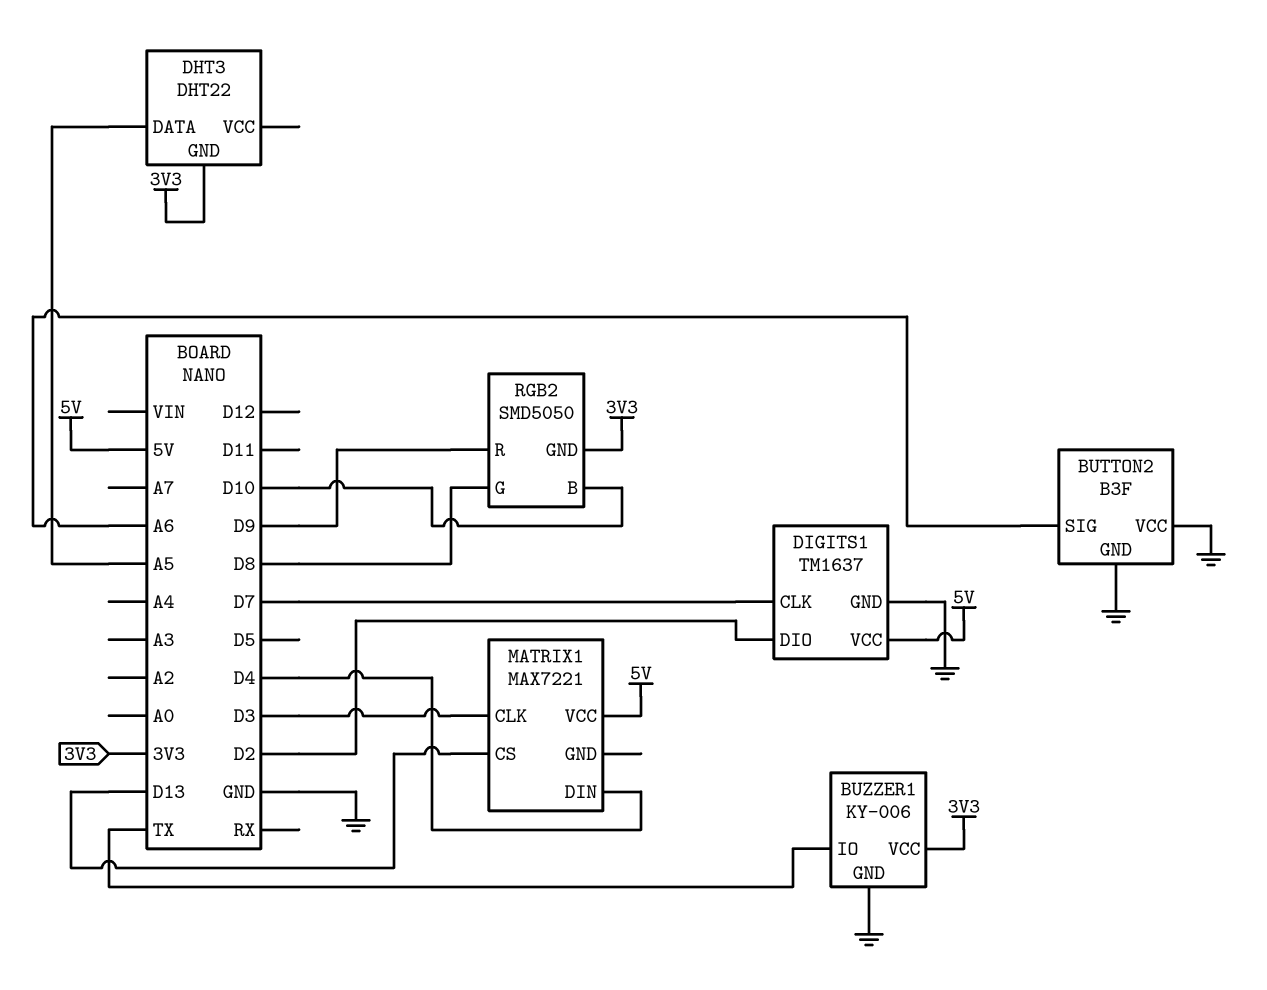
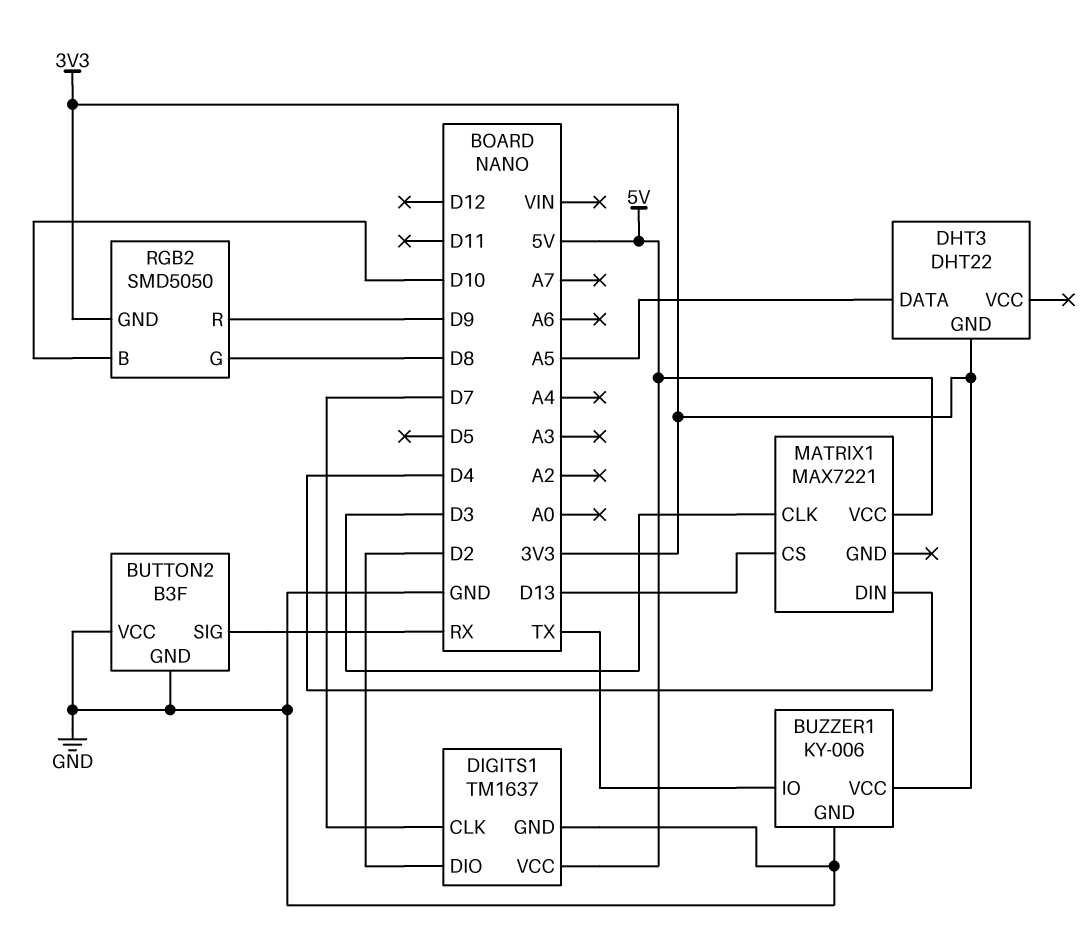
BUTTON2 pin SIG: A6 -> RX

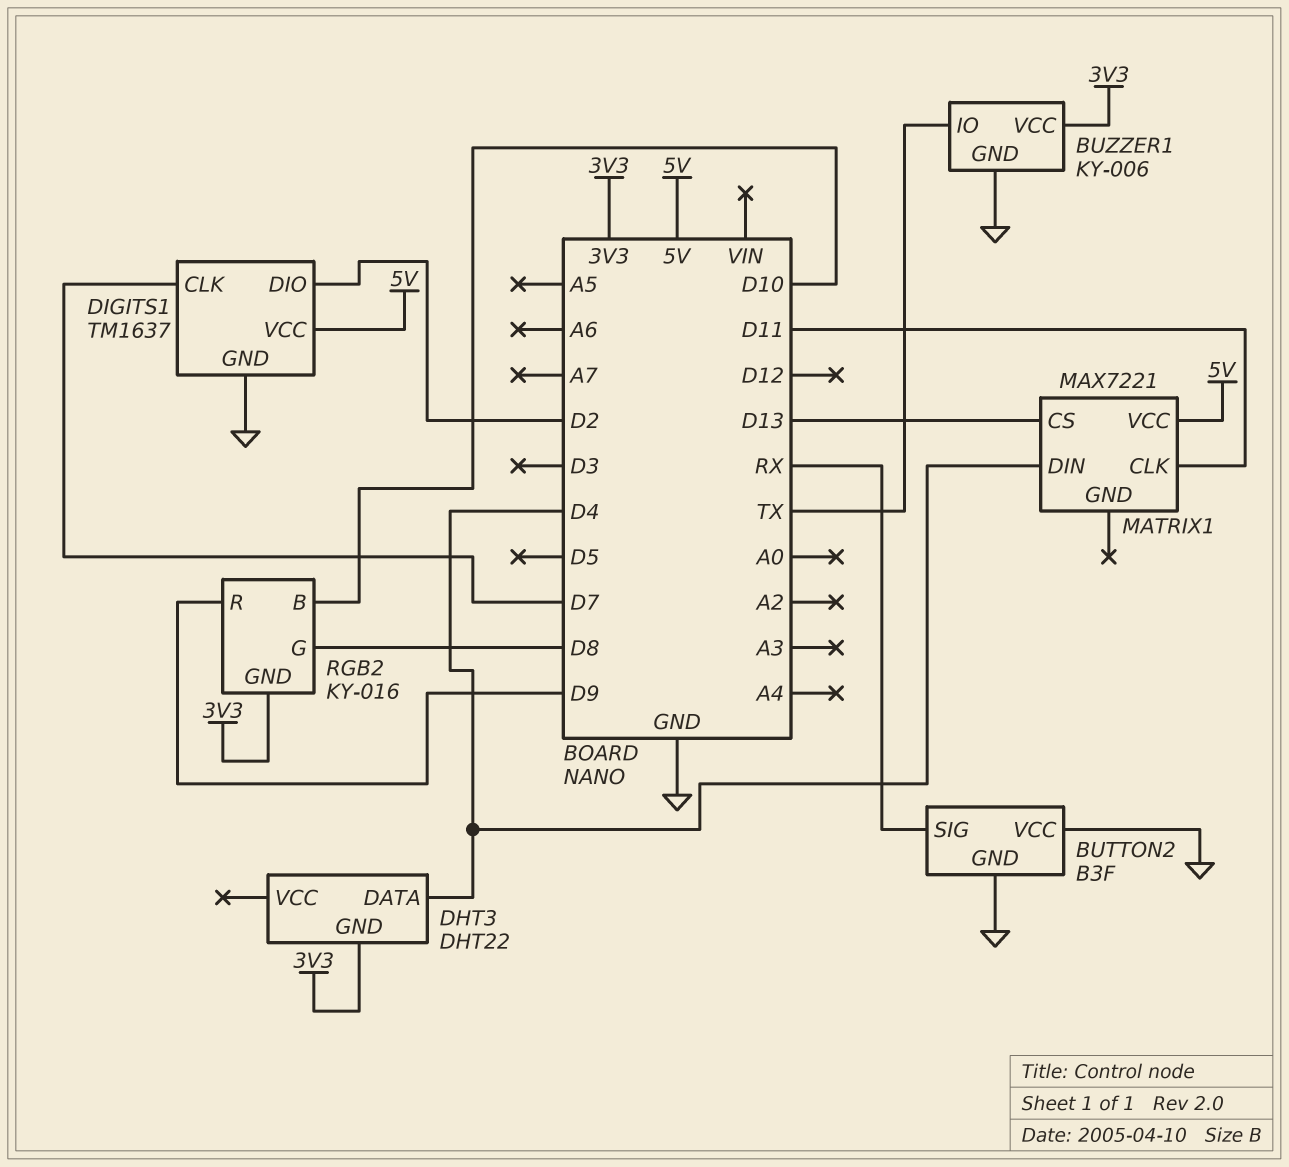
DHT3 pin DATA: A5 -> D4
MATRIX1 pin CLK: D3 -> D11
RGB2: SMD5050 -> KY-016

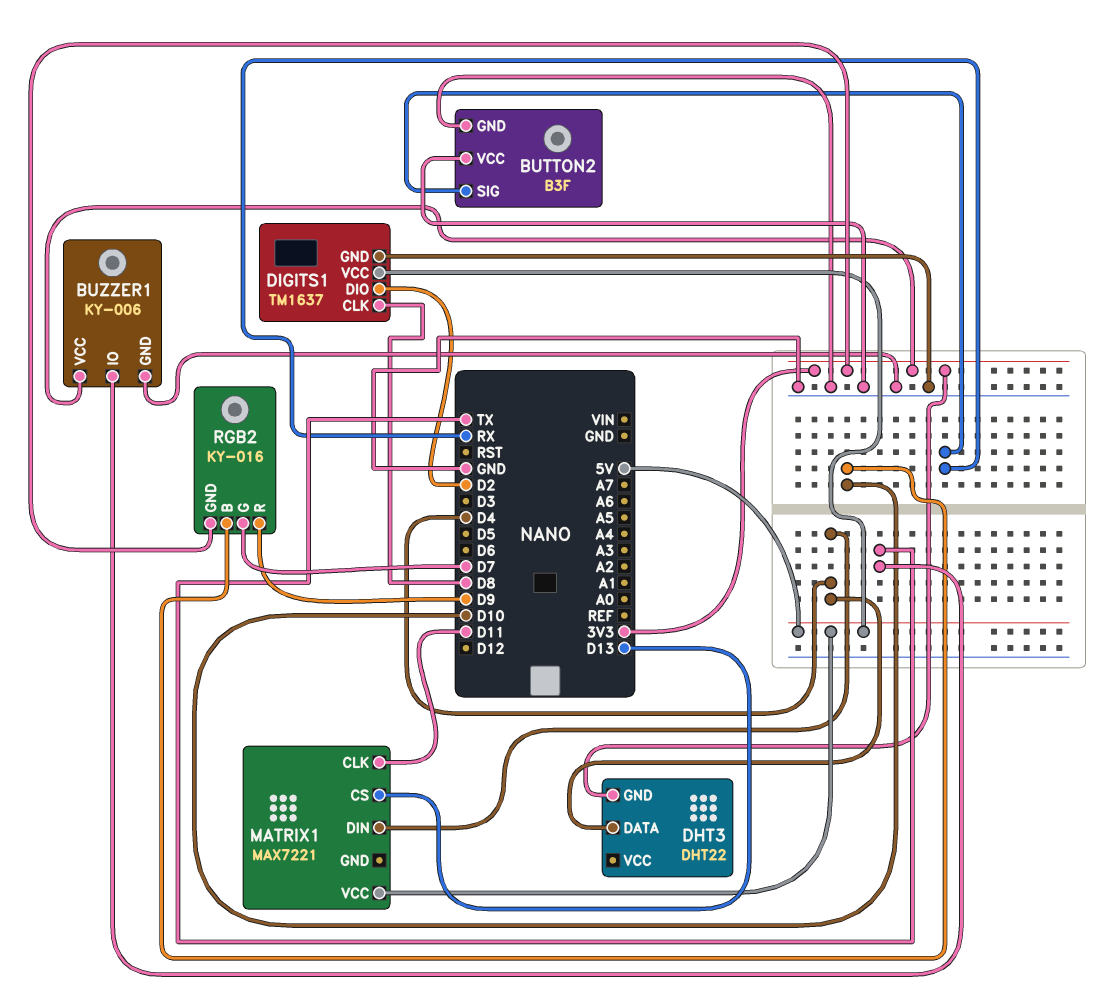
DIGITS1 pin CLK: D7 -> D8
RGB2 pin G: D8 -> D7

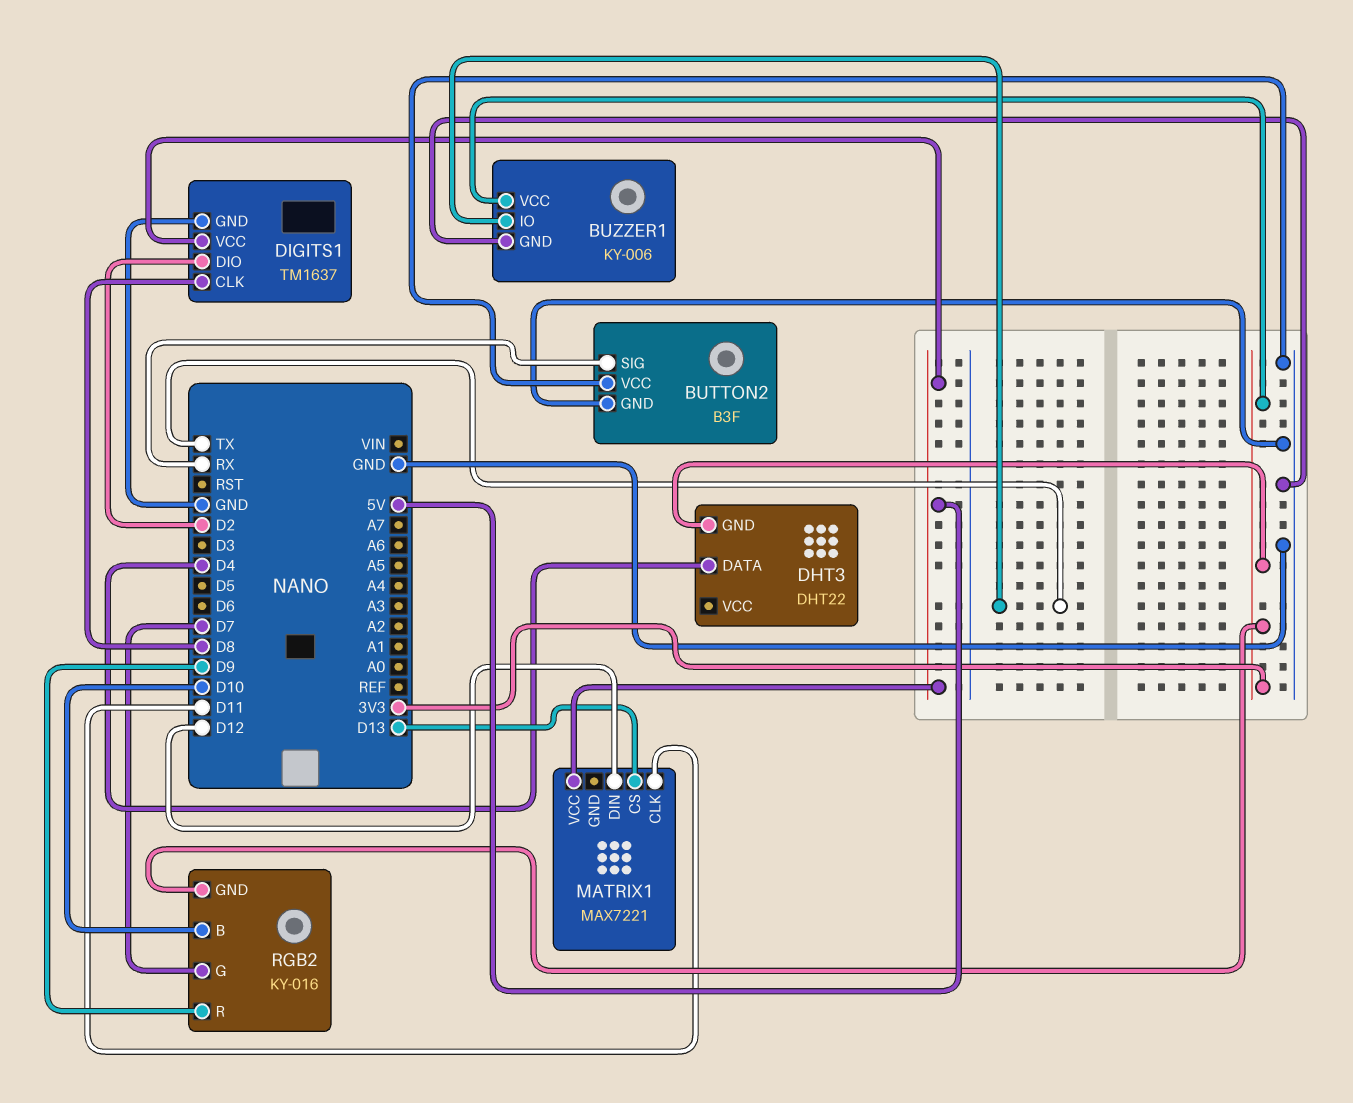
MATRIX1 pin DIN: D4 -> D12

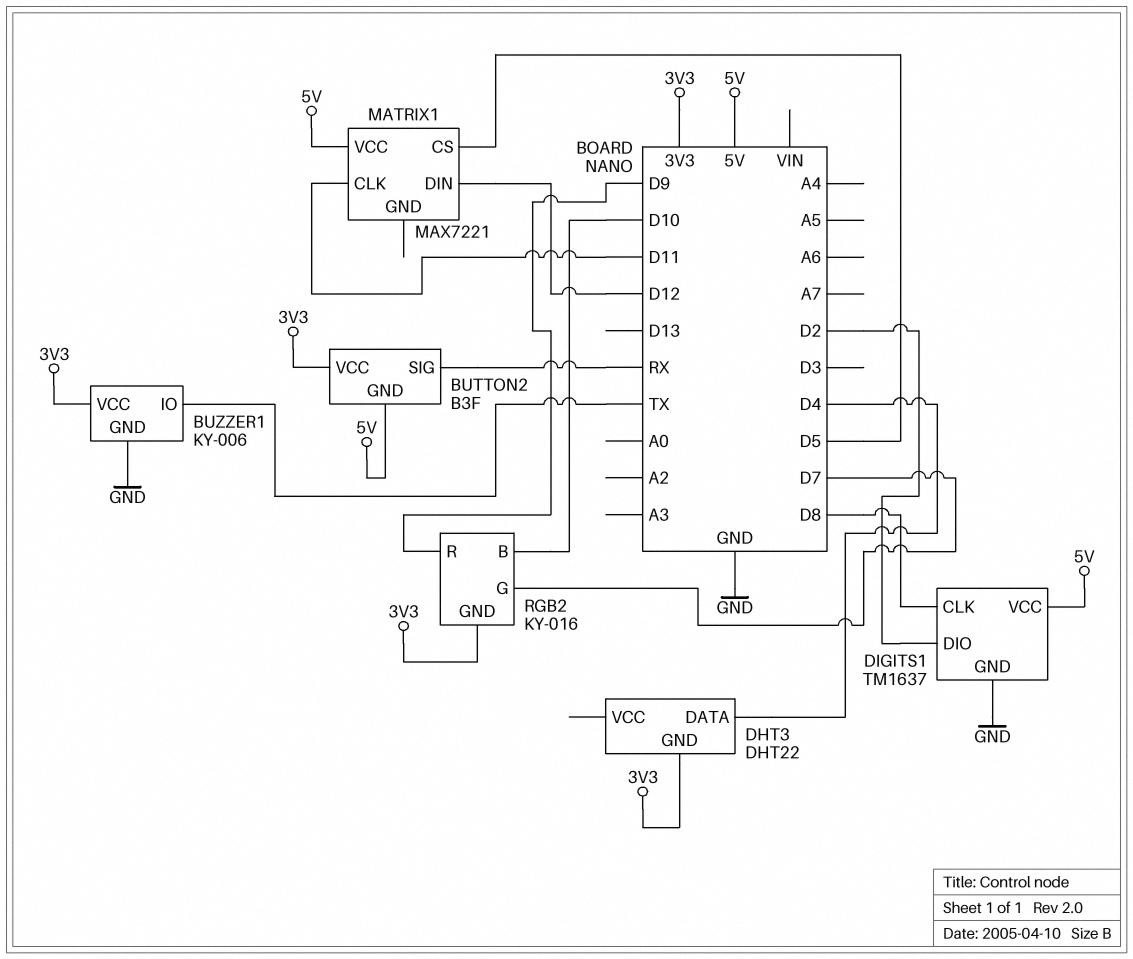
BUTTON2 pin GND: GND -> 5V
BUTTON2 pin VCC: GND -> 3V3
MATRIX1 pin CS: D13 -> D5

